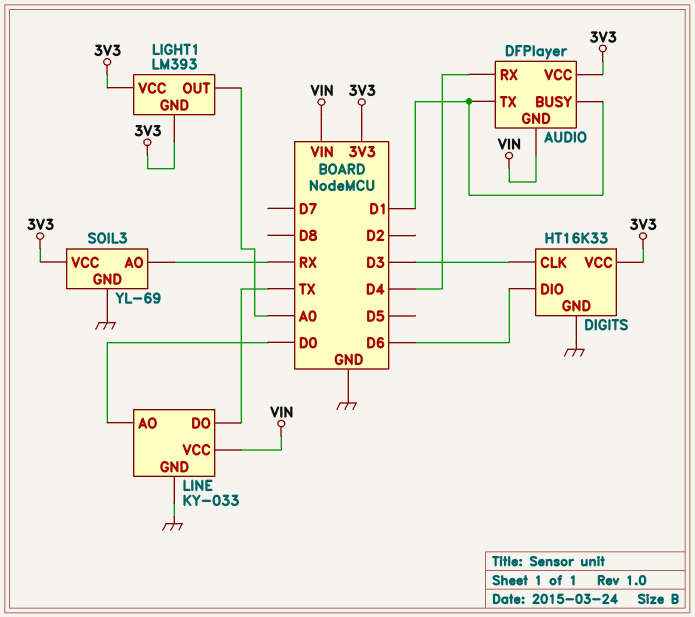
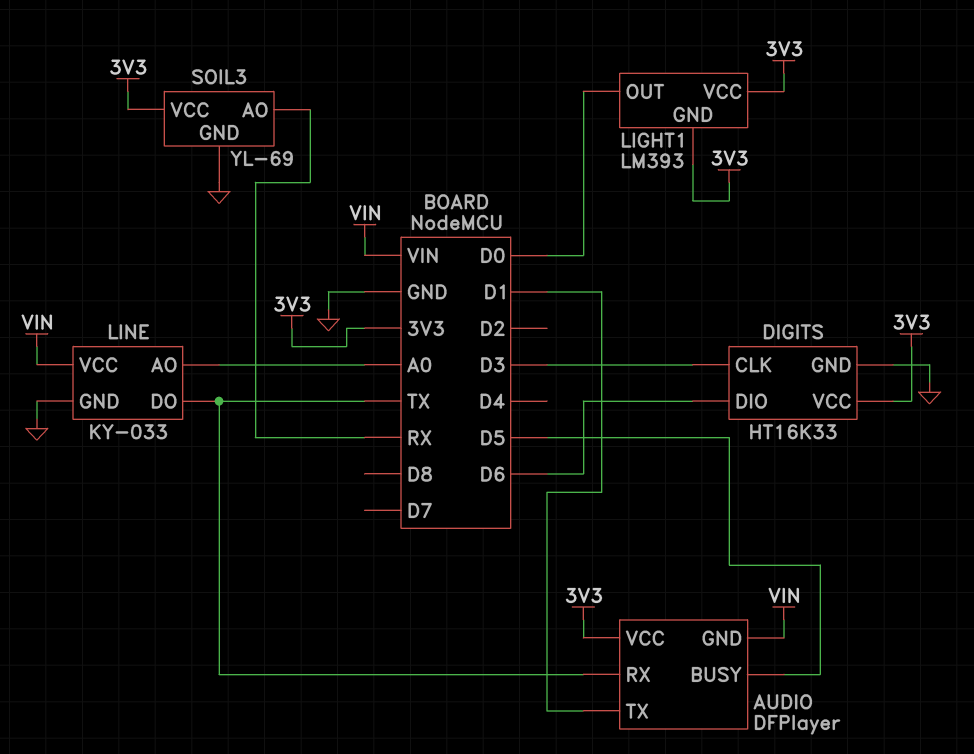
AUDIO pin BUSY: D1 -> D5
AUDIO pin RX: D4 -> TX
LIGHT1 pin OUT: A0 -> D0
LINE pin AO: D0 -> A0

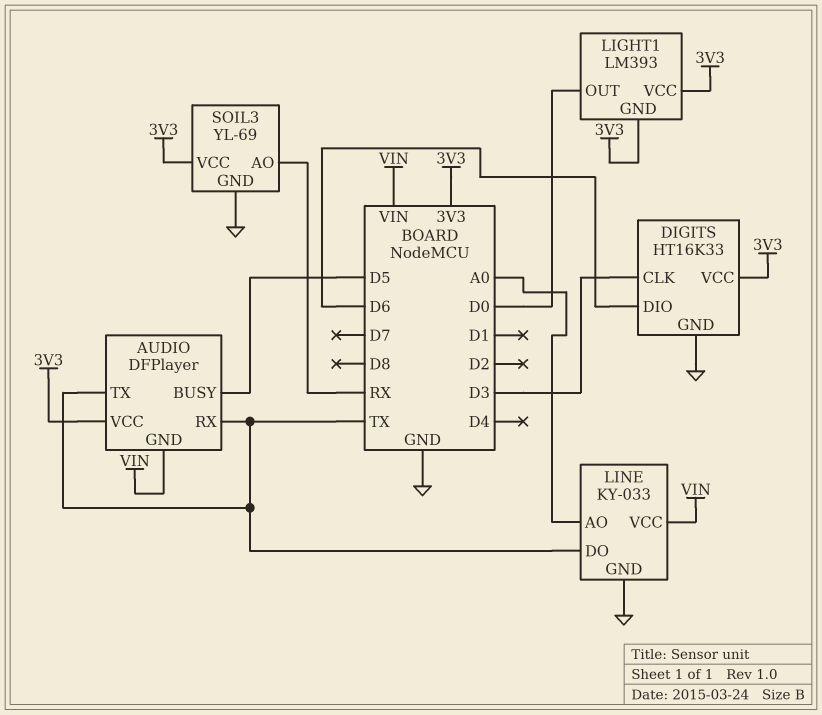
AUDIO pin TX: D1 -> TX

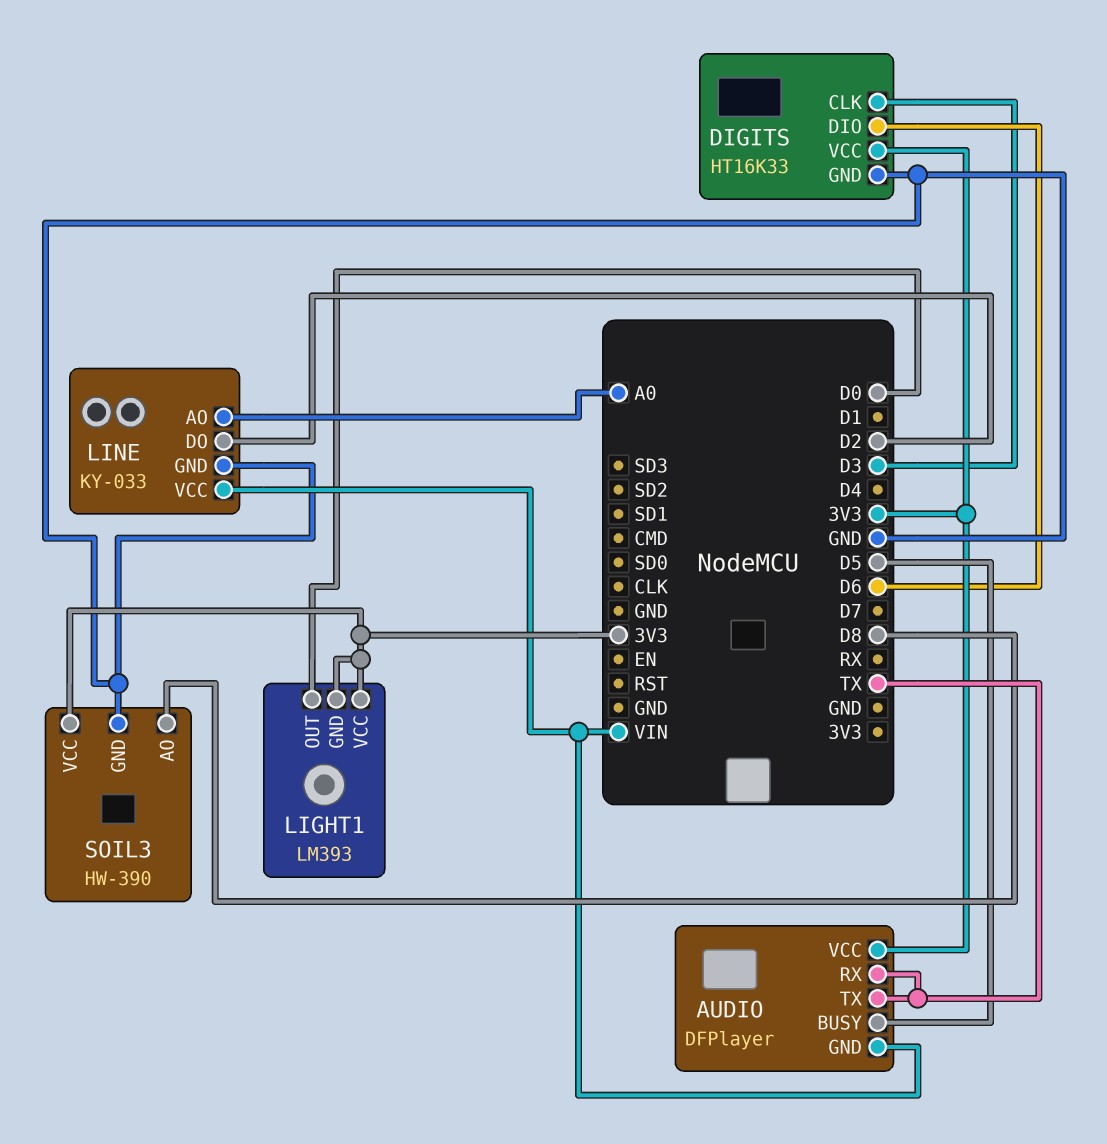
LINE pin DO: TX -> D2
SOIL3: YL-69 -> HW-390
SOIL3 pin AO: RX -> D8

